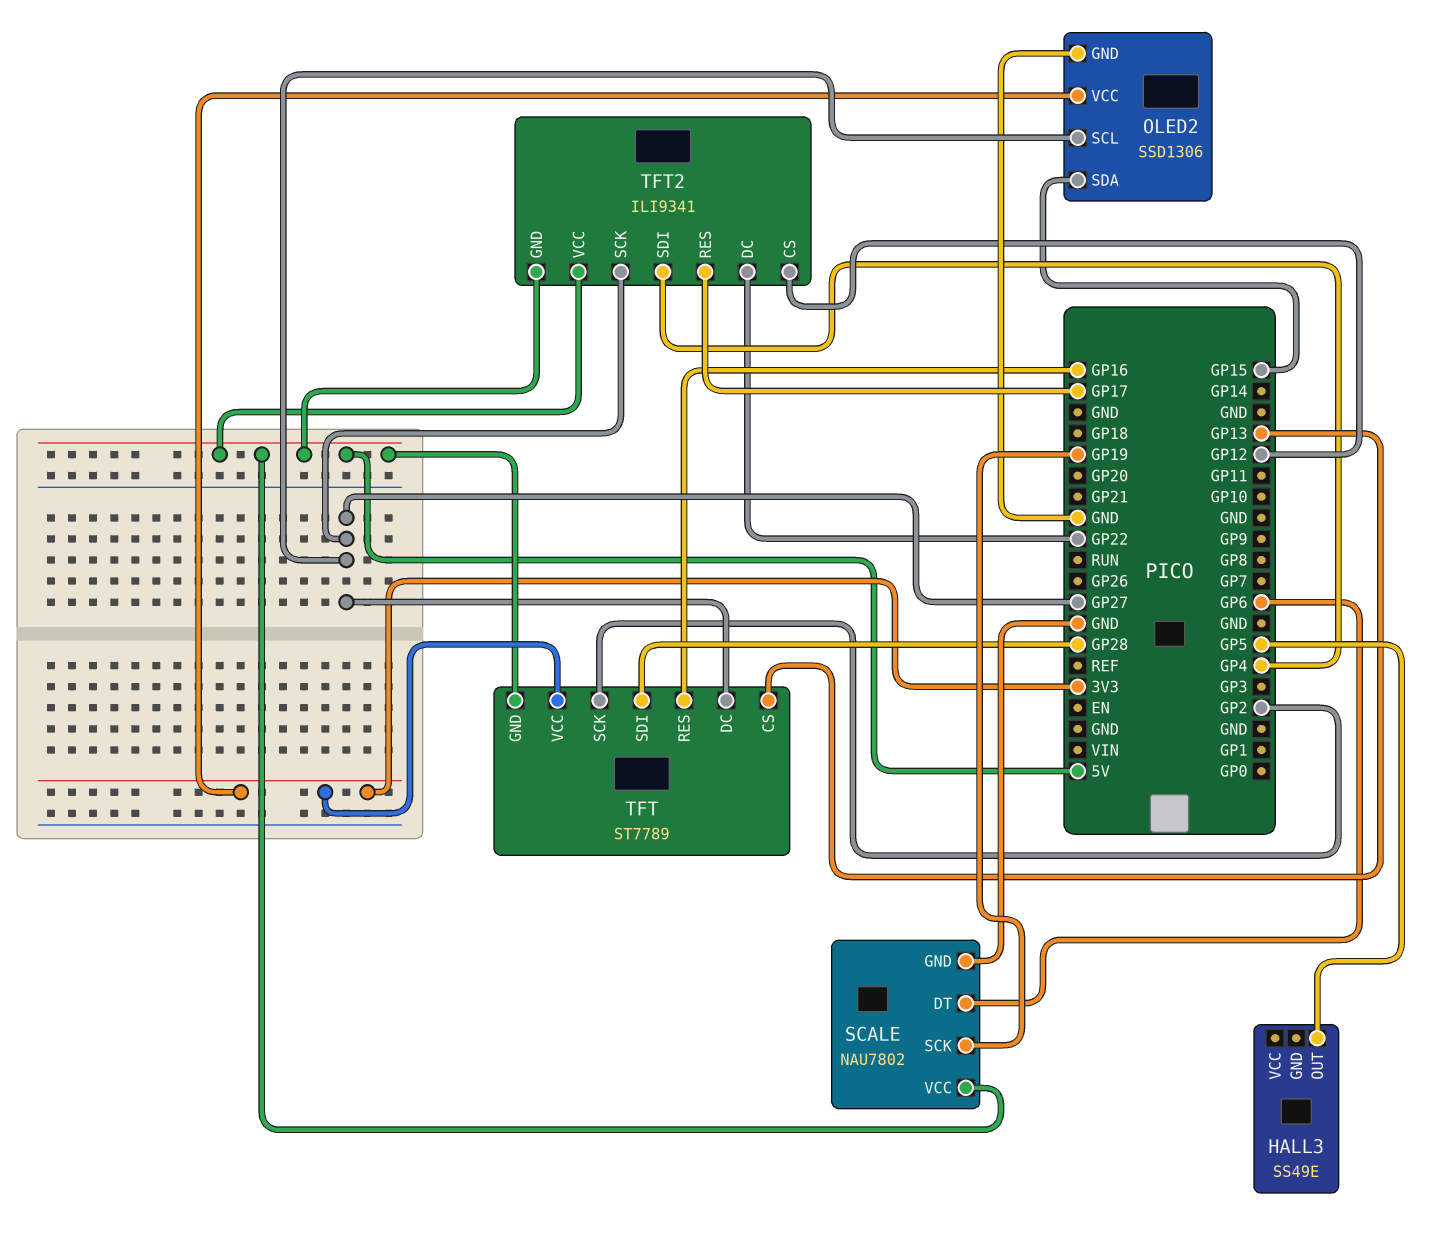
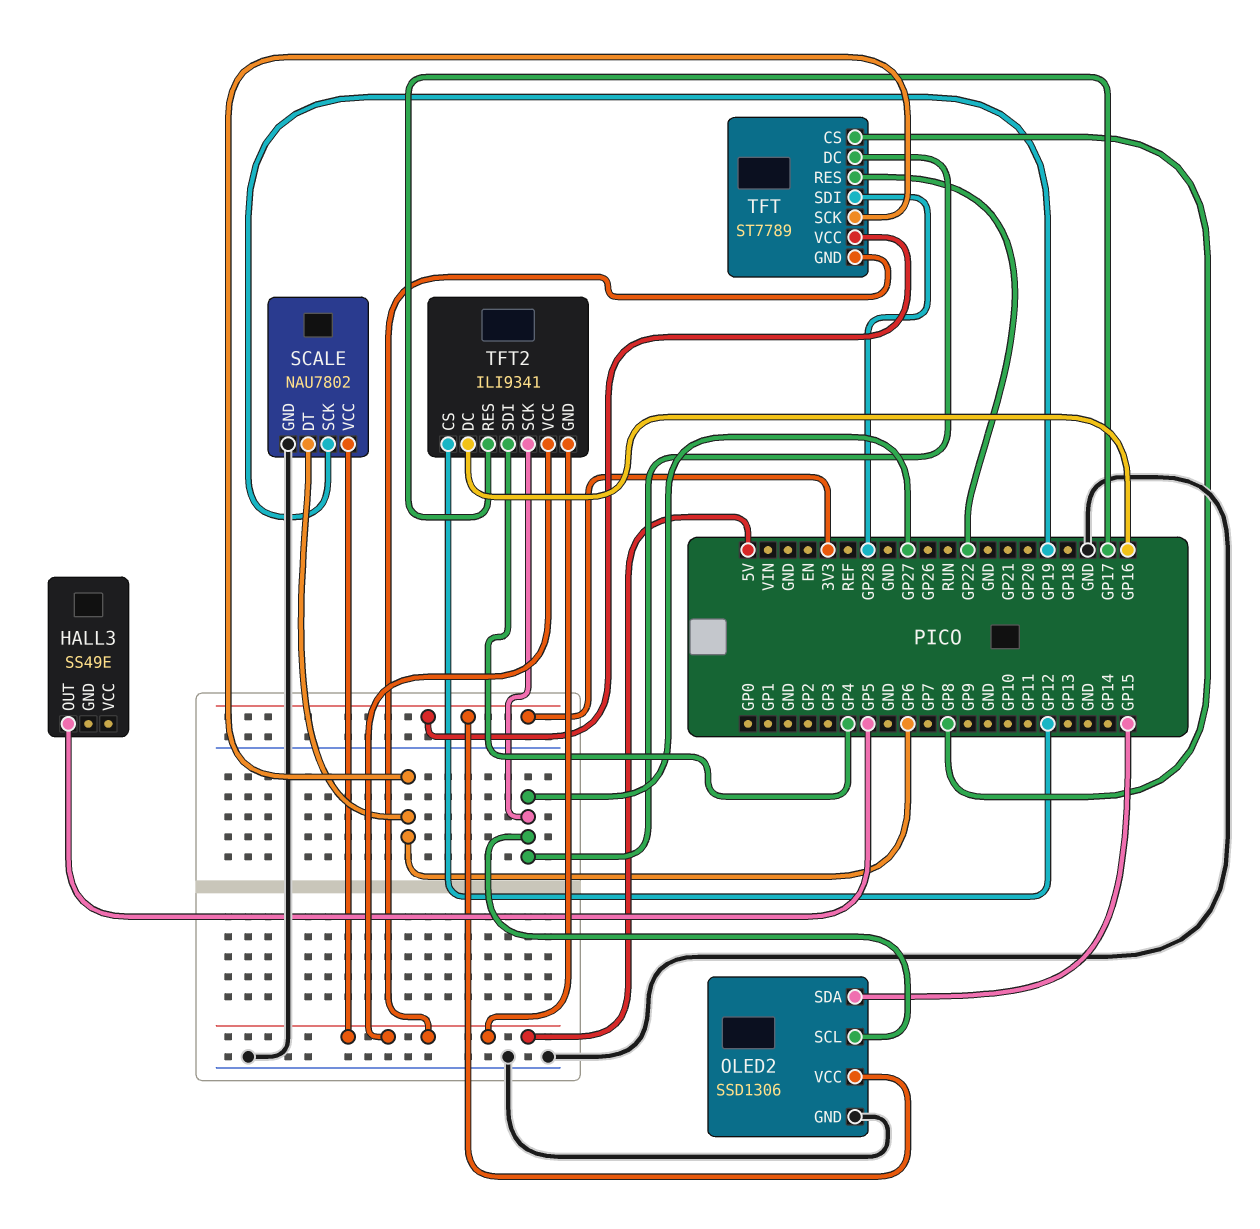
TFT pin CS: GP13 -> GP8
TFT pin RES: GP16 -> GP22
TFT pin SCK: GP2 -> GP6
TFT2 pin DC: GP22 -> GP16

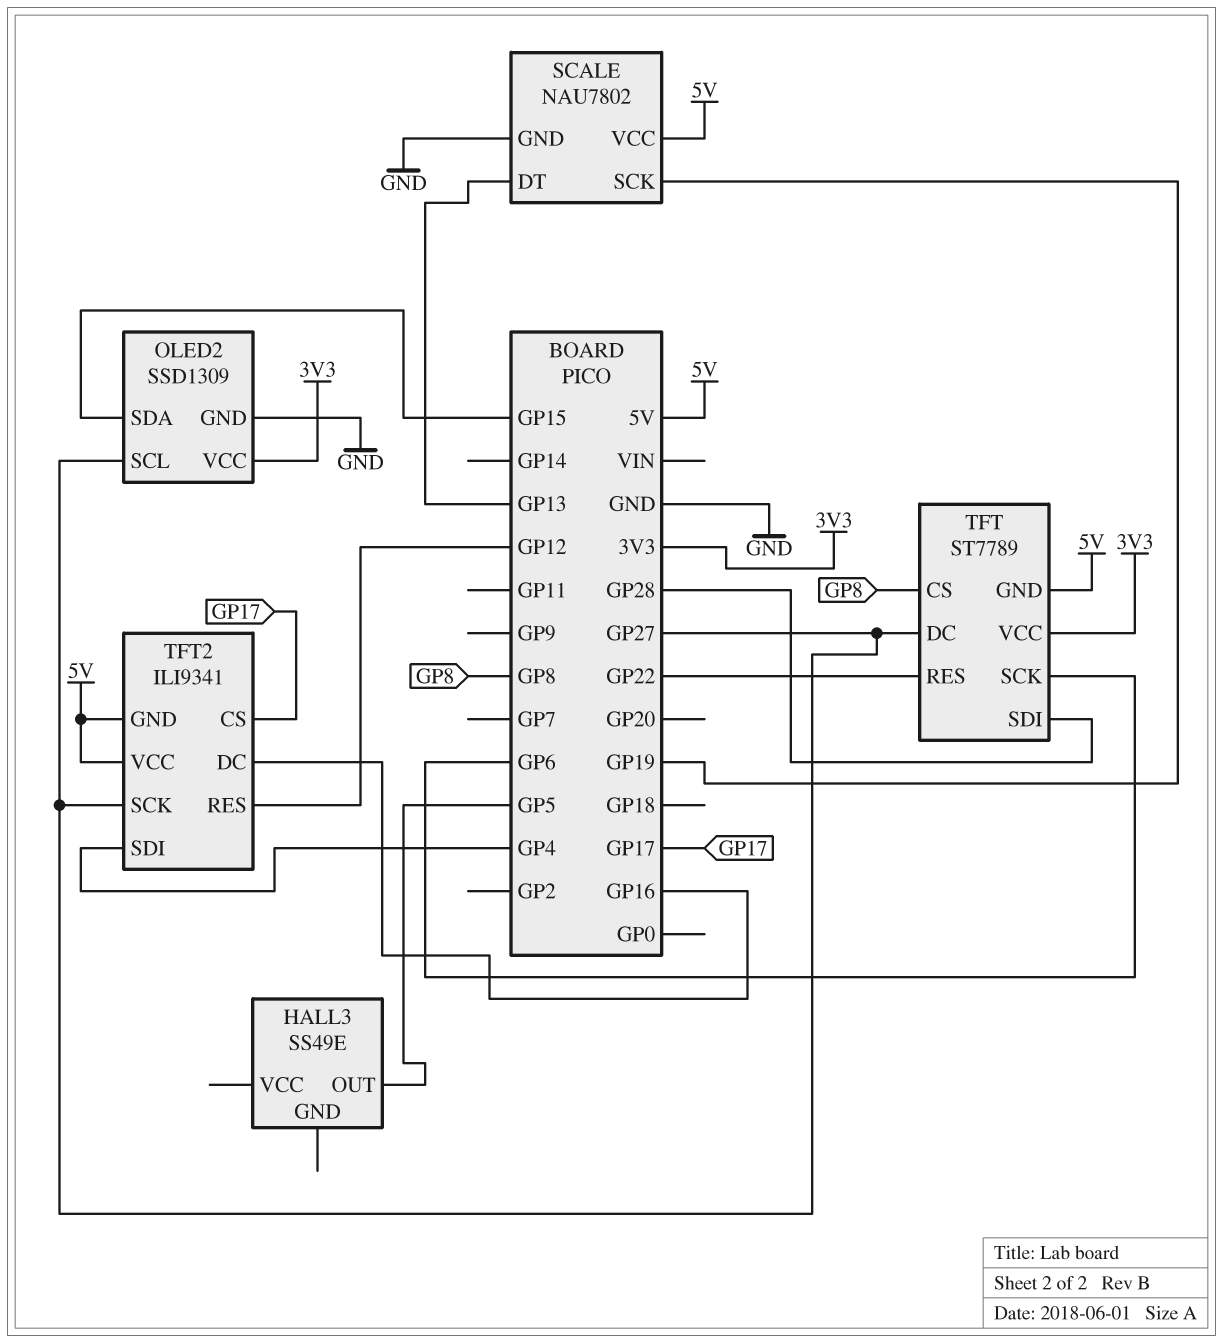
OLED2: SSD1306 -> SSD1309
SCALE pin DT: GP6 -> GP13
TFT2 pin CS: GP12 -> GP17
TFT2 pin RES: GP17 -> GP12

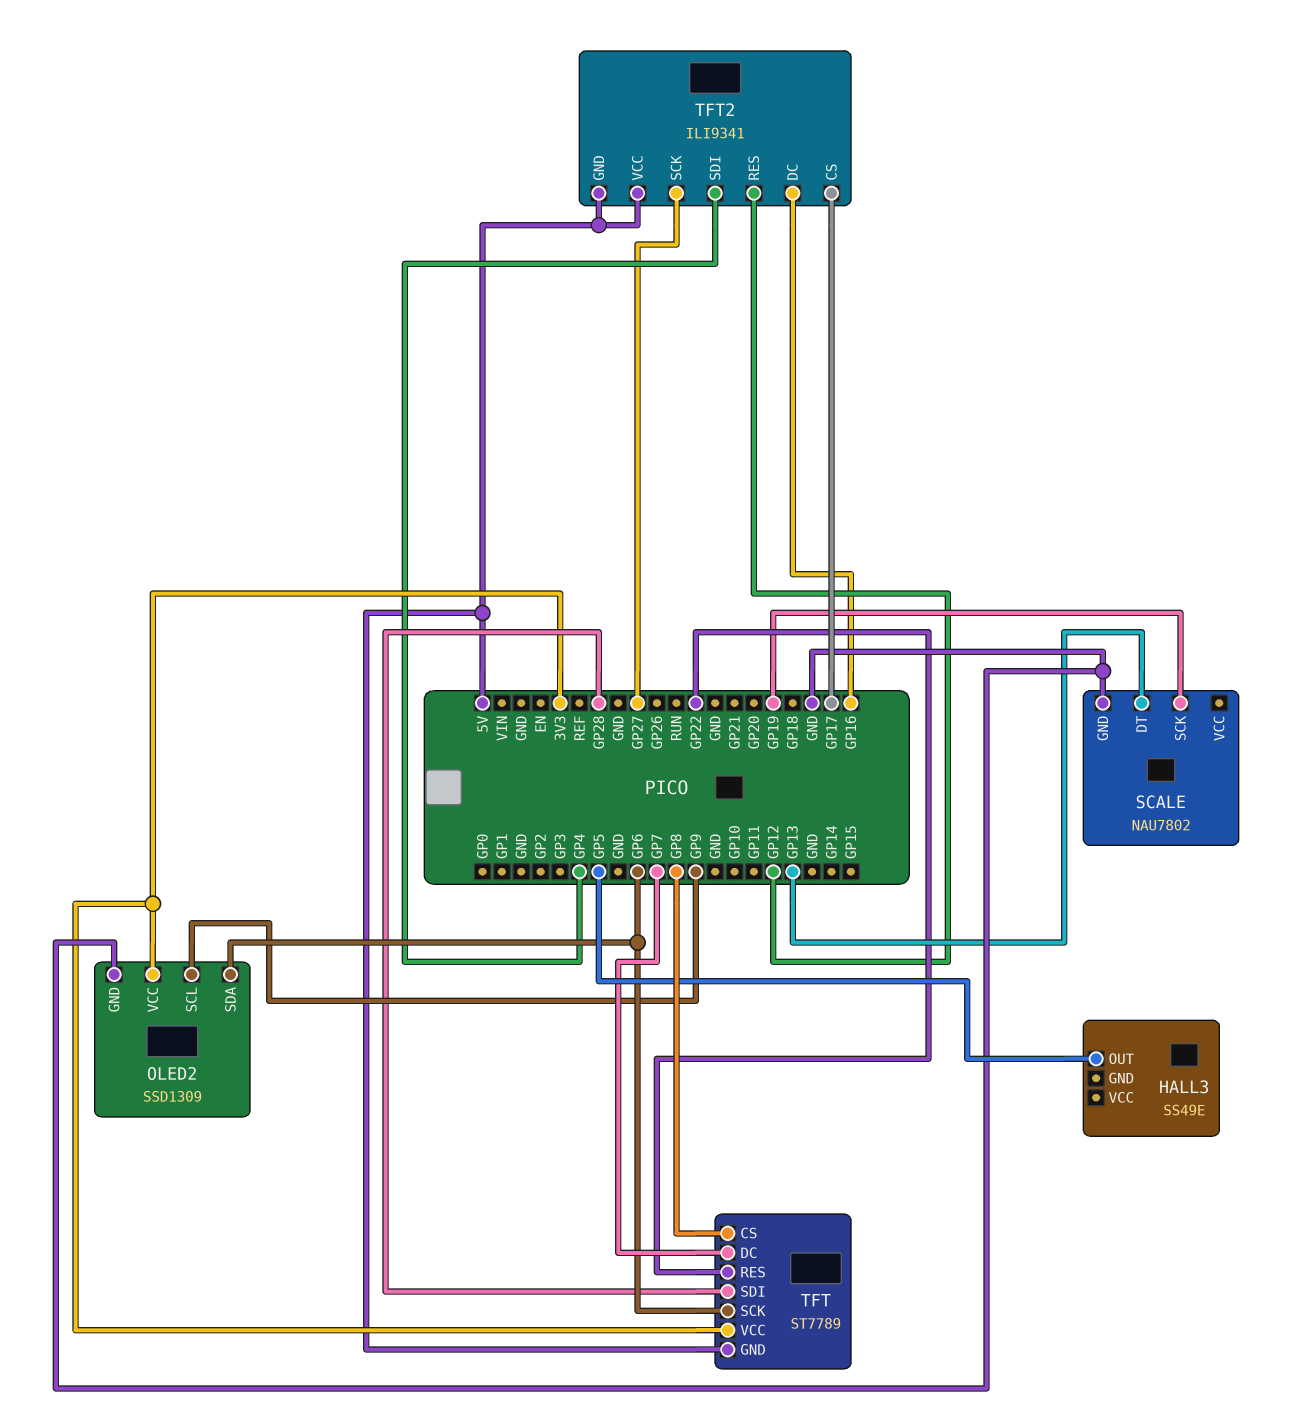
OLED2 pin SCL: GP27 -> GP9
OLED2 pin SDA: GP15 -> GP6
SCALE pin VCC: 5V -> none
TFT pin DC: GP27 -> GP7

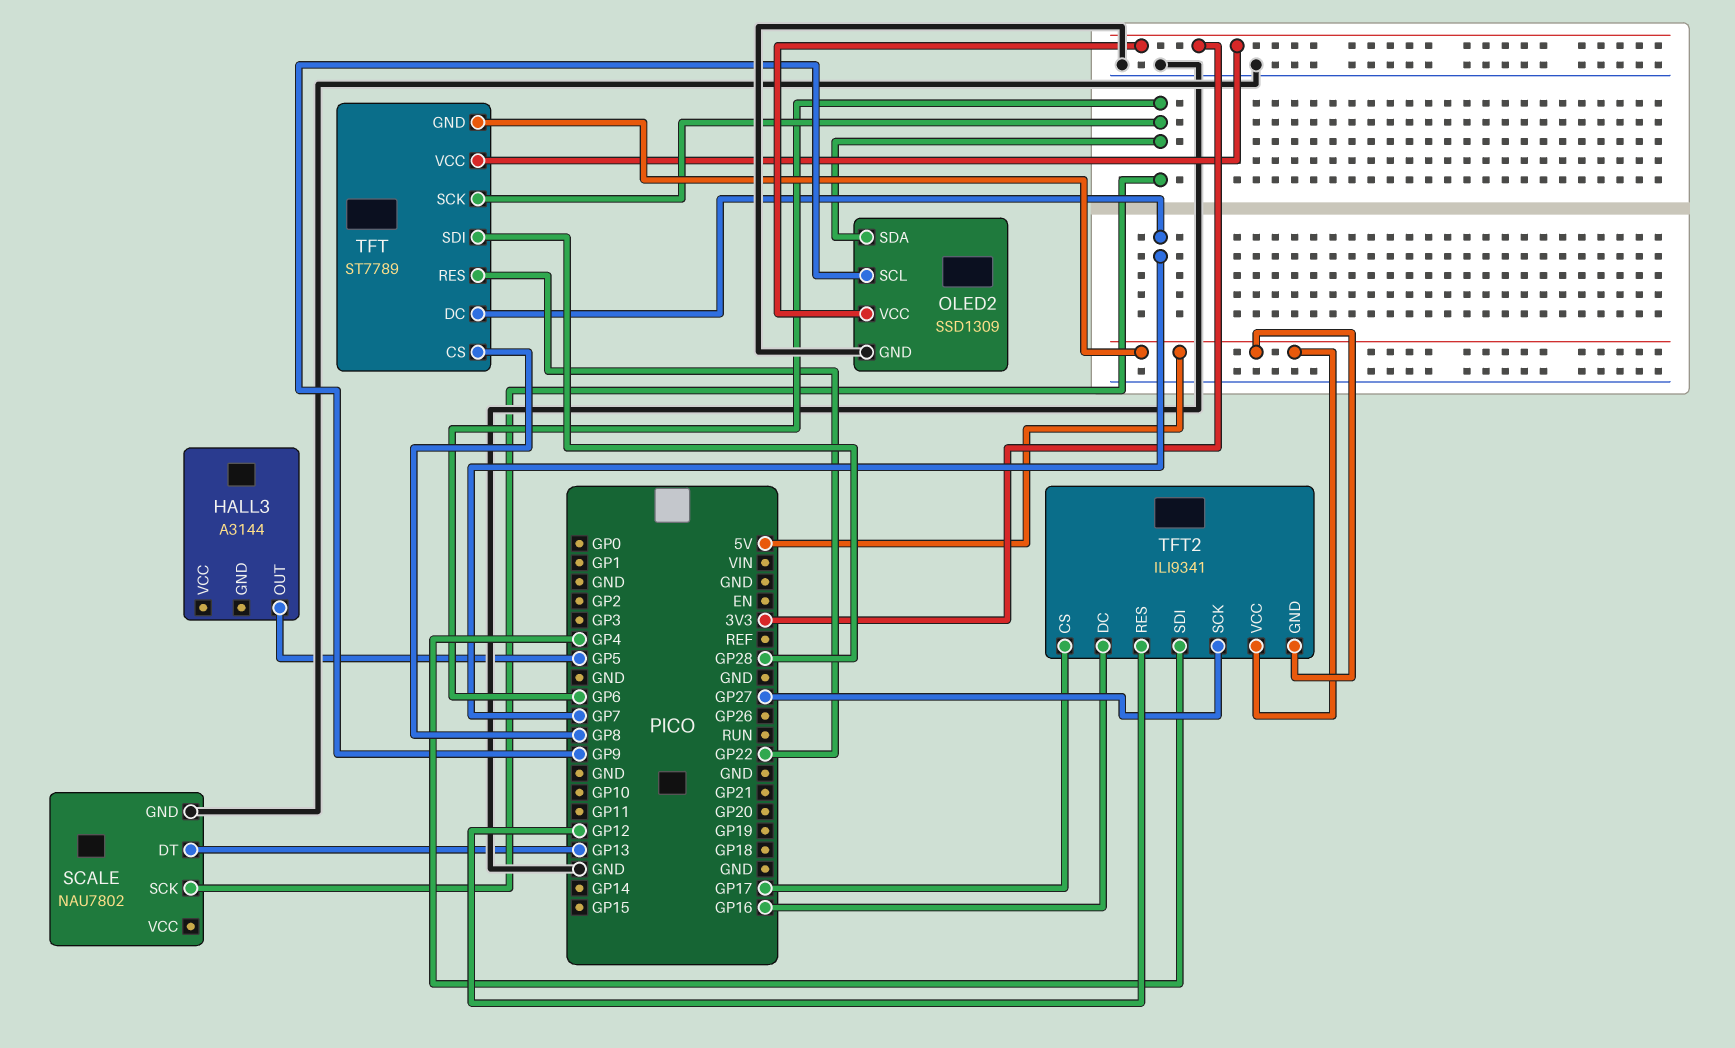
HALL3: SS49E -> A3144
SCALE pin SCK: GP19 -> GP6

